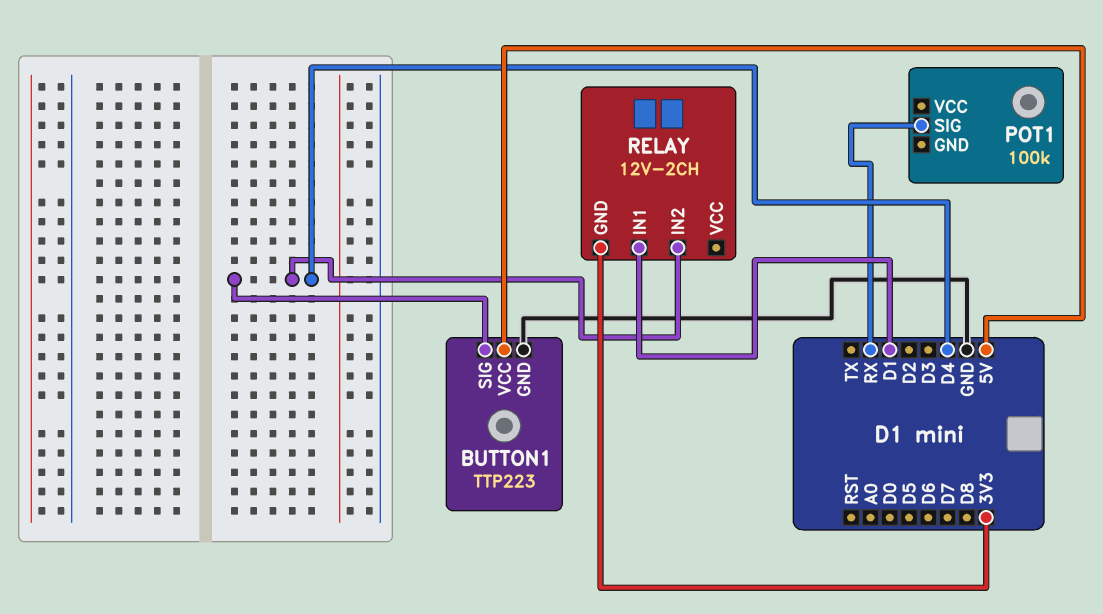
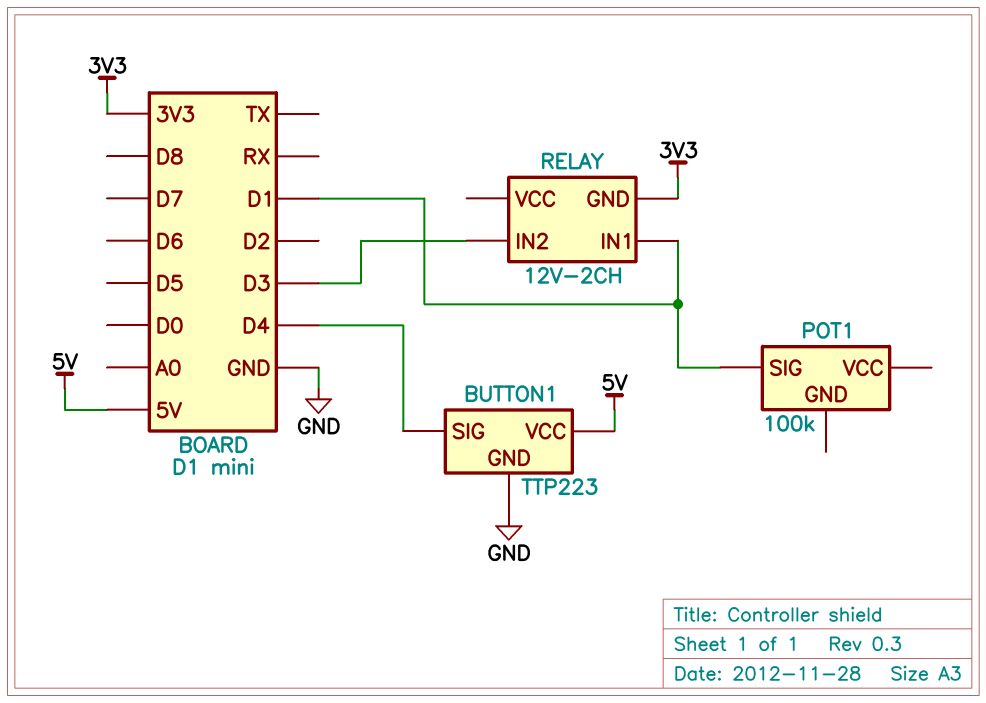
POT1 pin SIG: RX -> D1
RELAY pin IN2: D4 -> D3

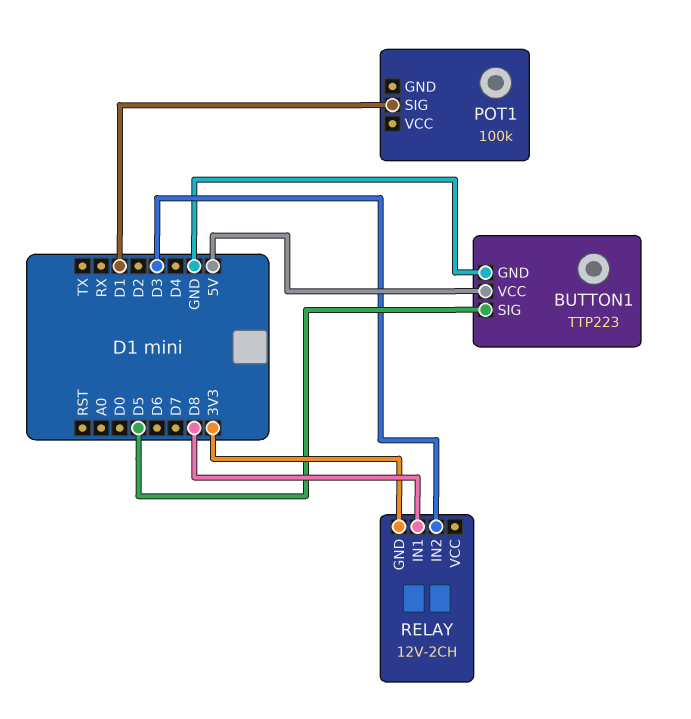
BUTTON1 pin SIG: D4 -> D5
RELAY pin IN1: D1 -> D8

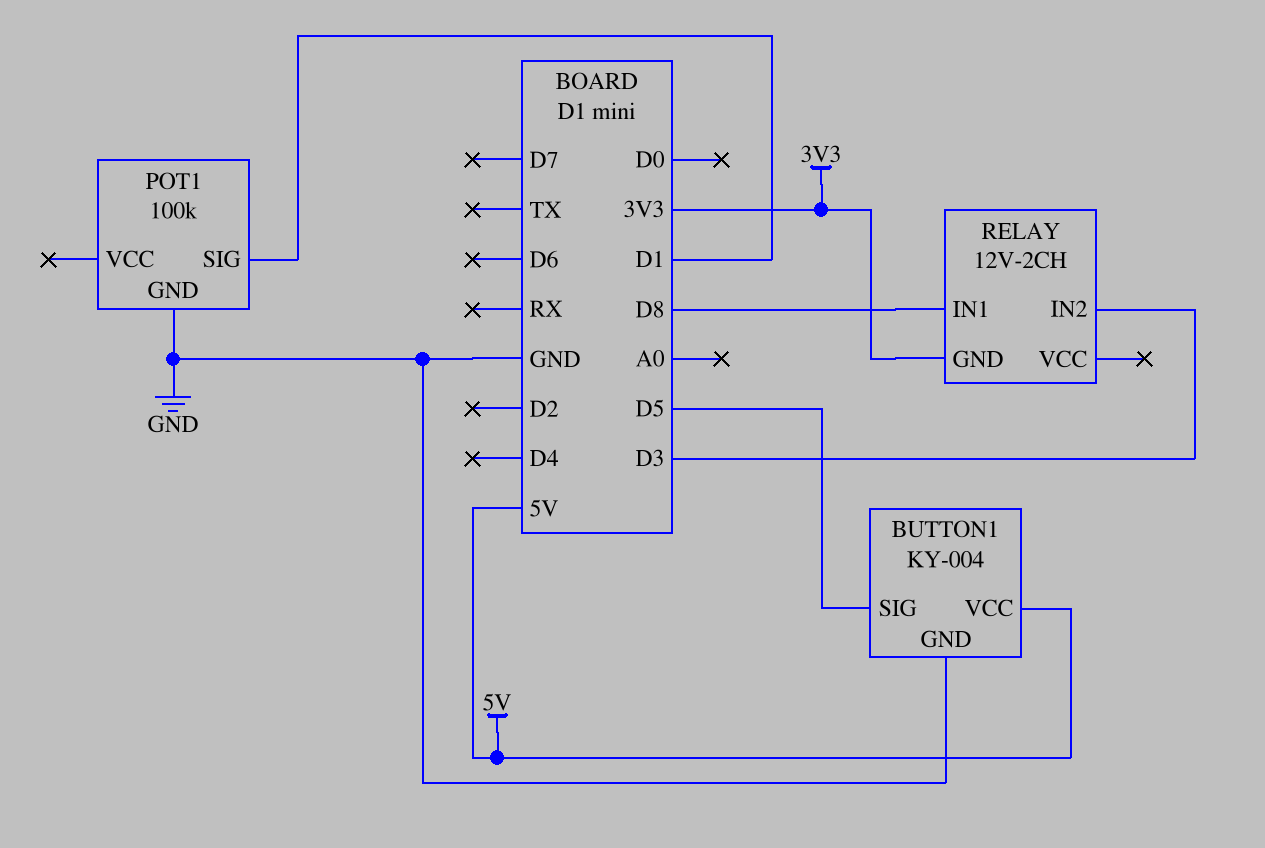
BUTTON1: TTP223 -> KY-004
POT1 pin GND: none -> GND

